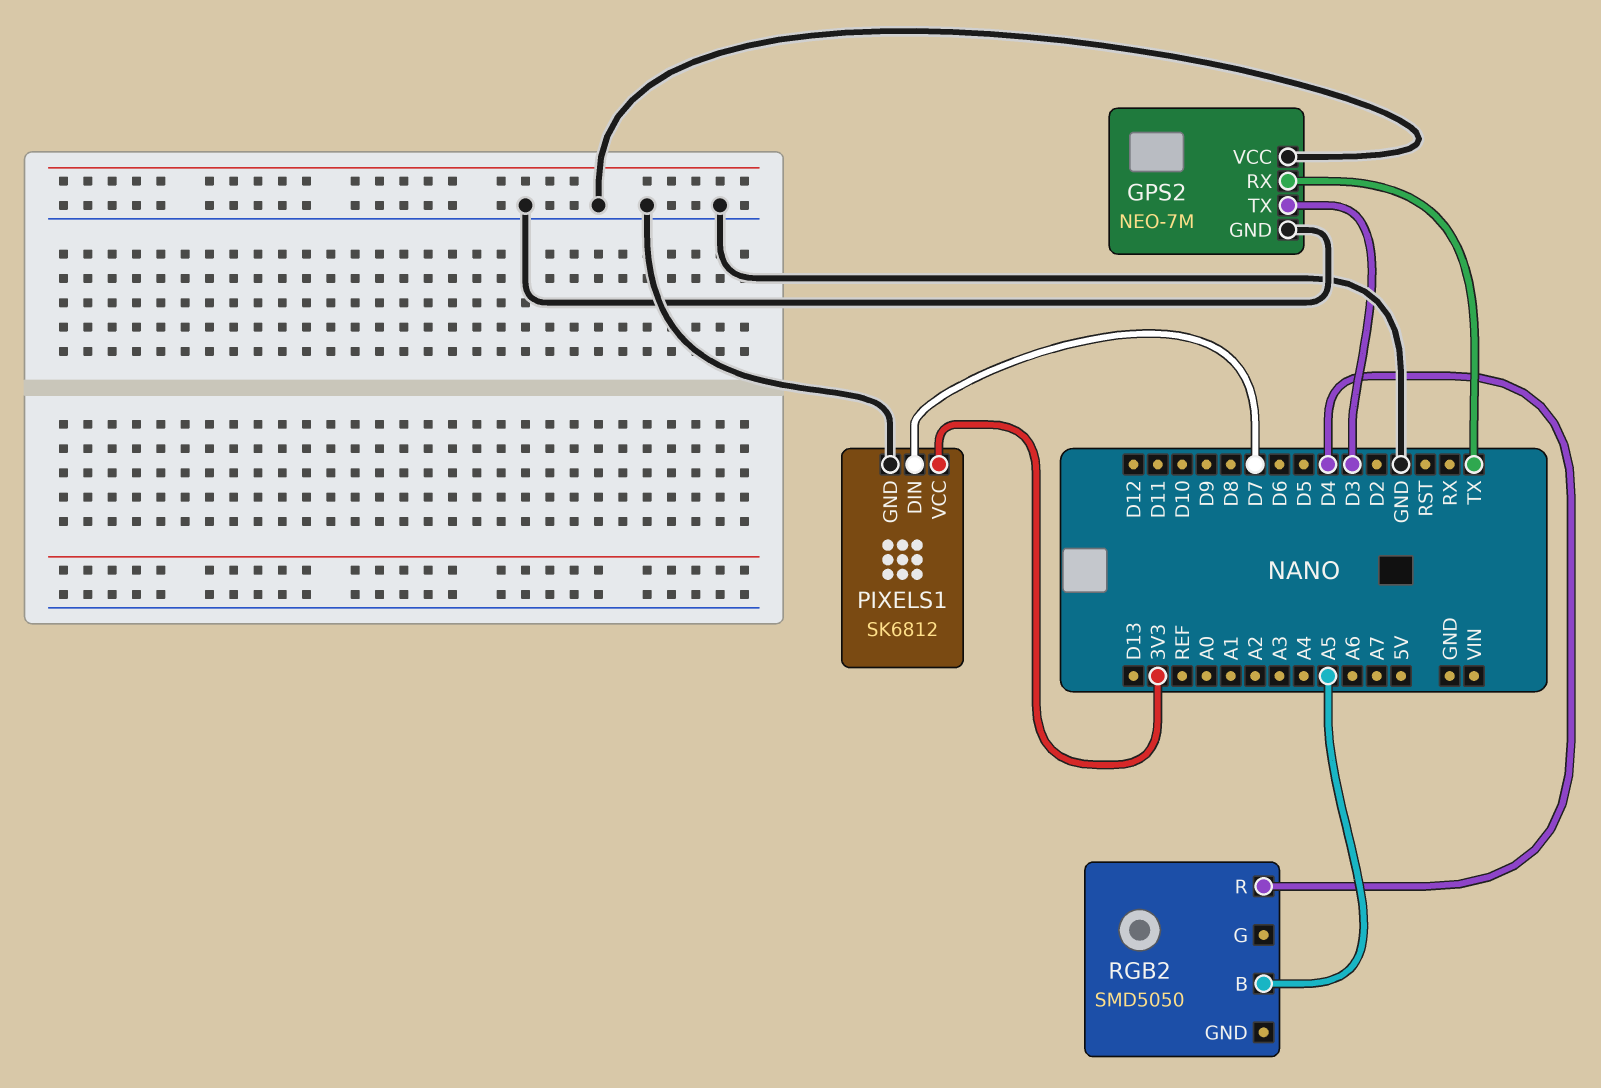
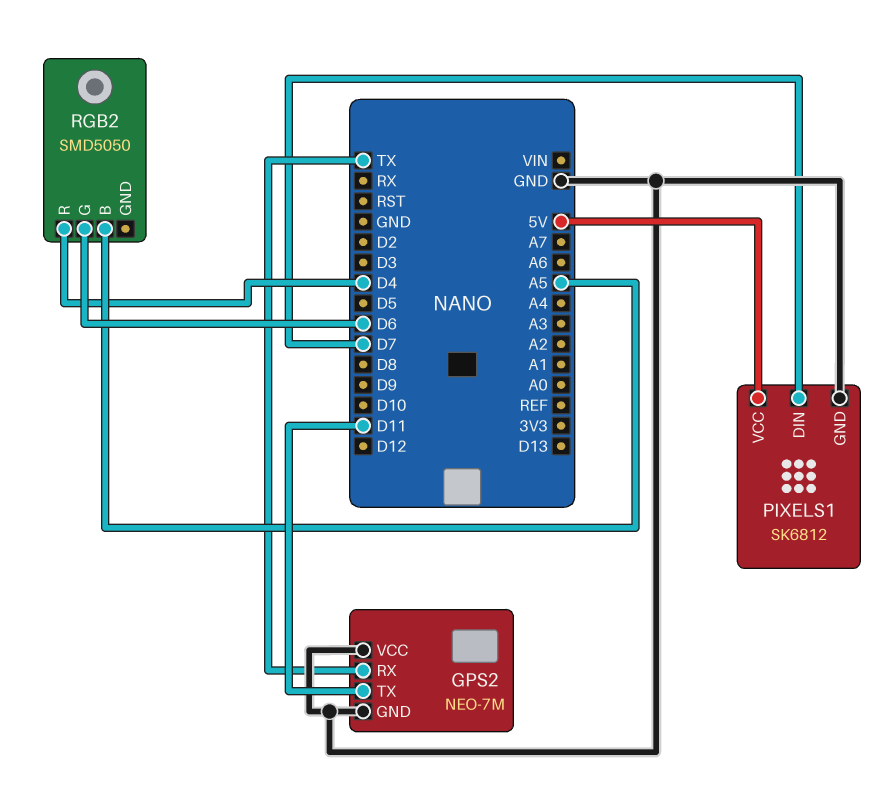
GPS2 pin TX: D3 -> D11
PIXELS1 pin VCC: 3V3 -> 5V
RGB2 pin G: none -> D6

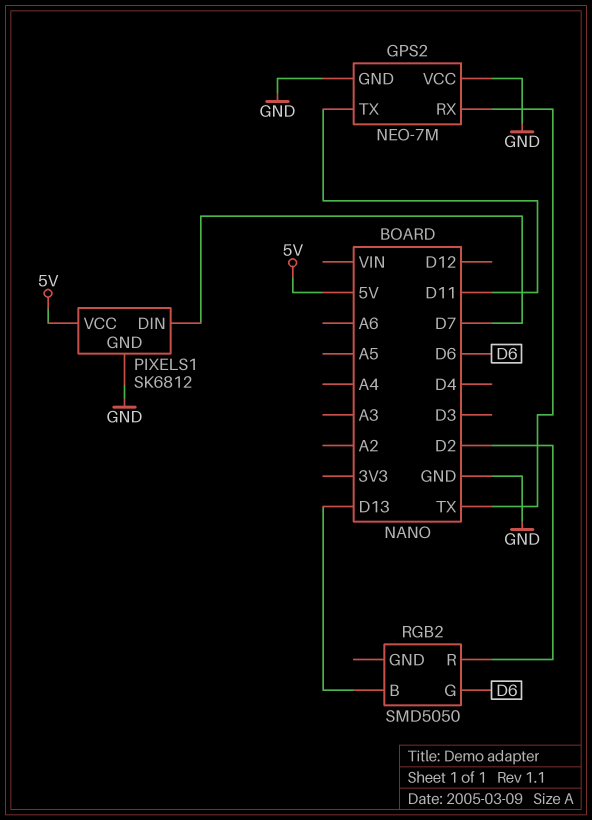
RGB2 pin B: A5 -> D13
RGB2 pin R: D4 -> D2

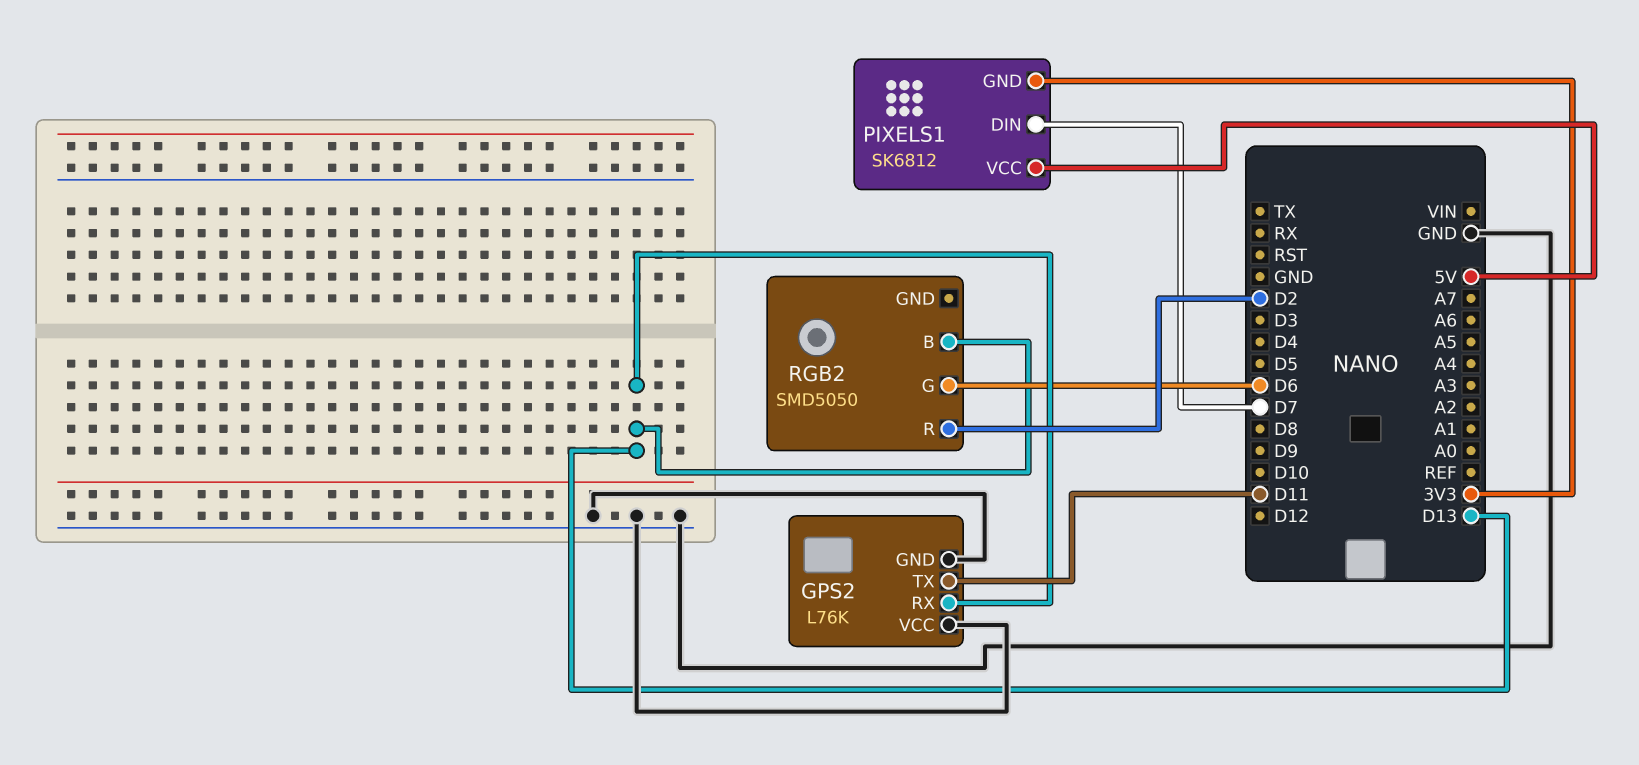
GPS2: NEO-7M -> L76K
GPS2 pin RX: TX -> D13
PIXELS1 pin GND: GND -> 3V3

